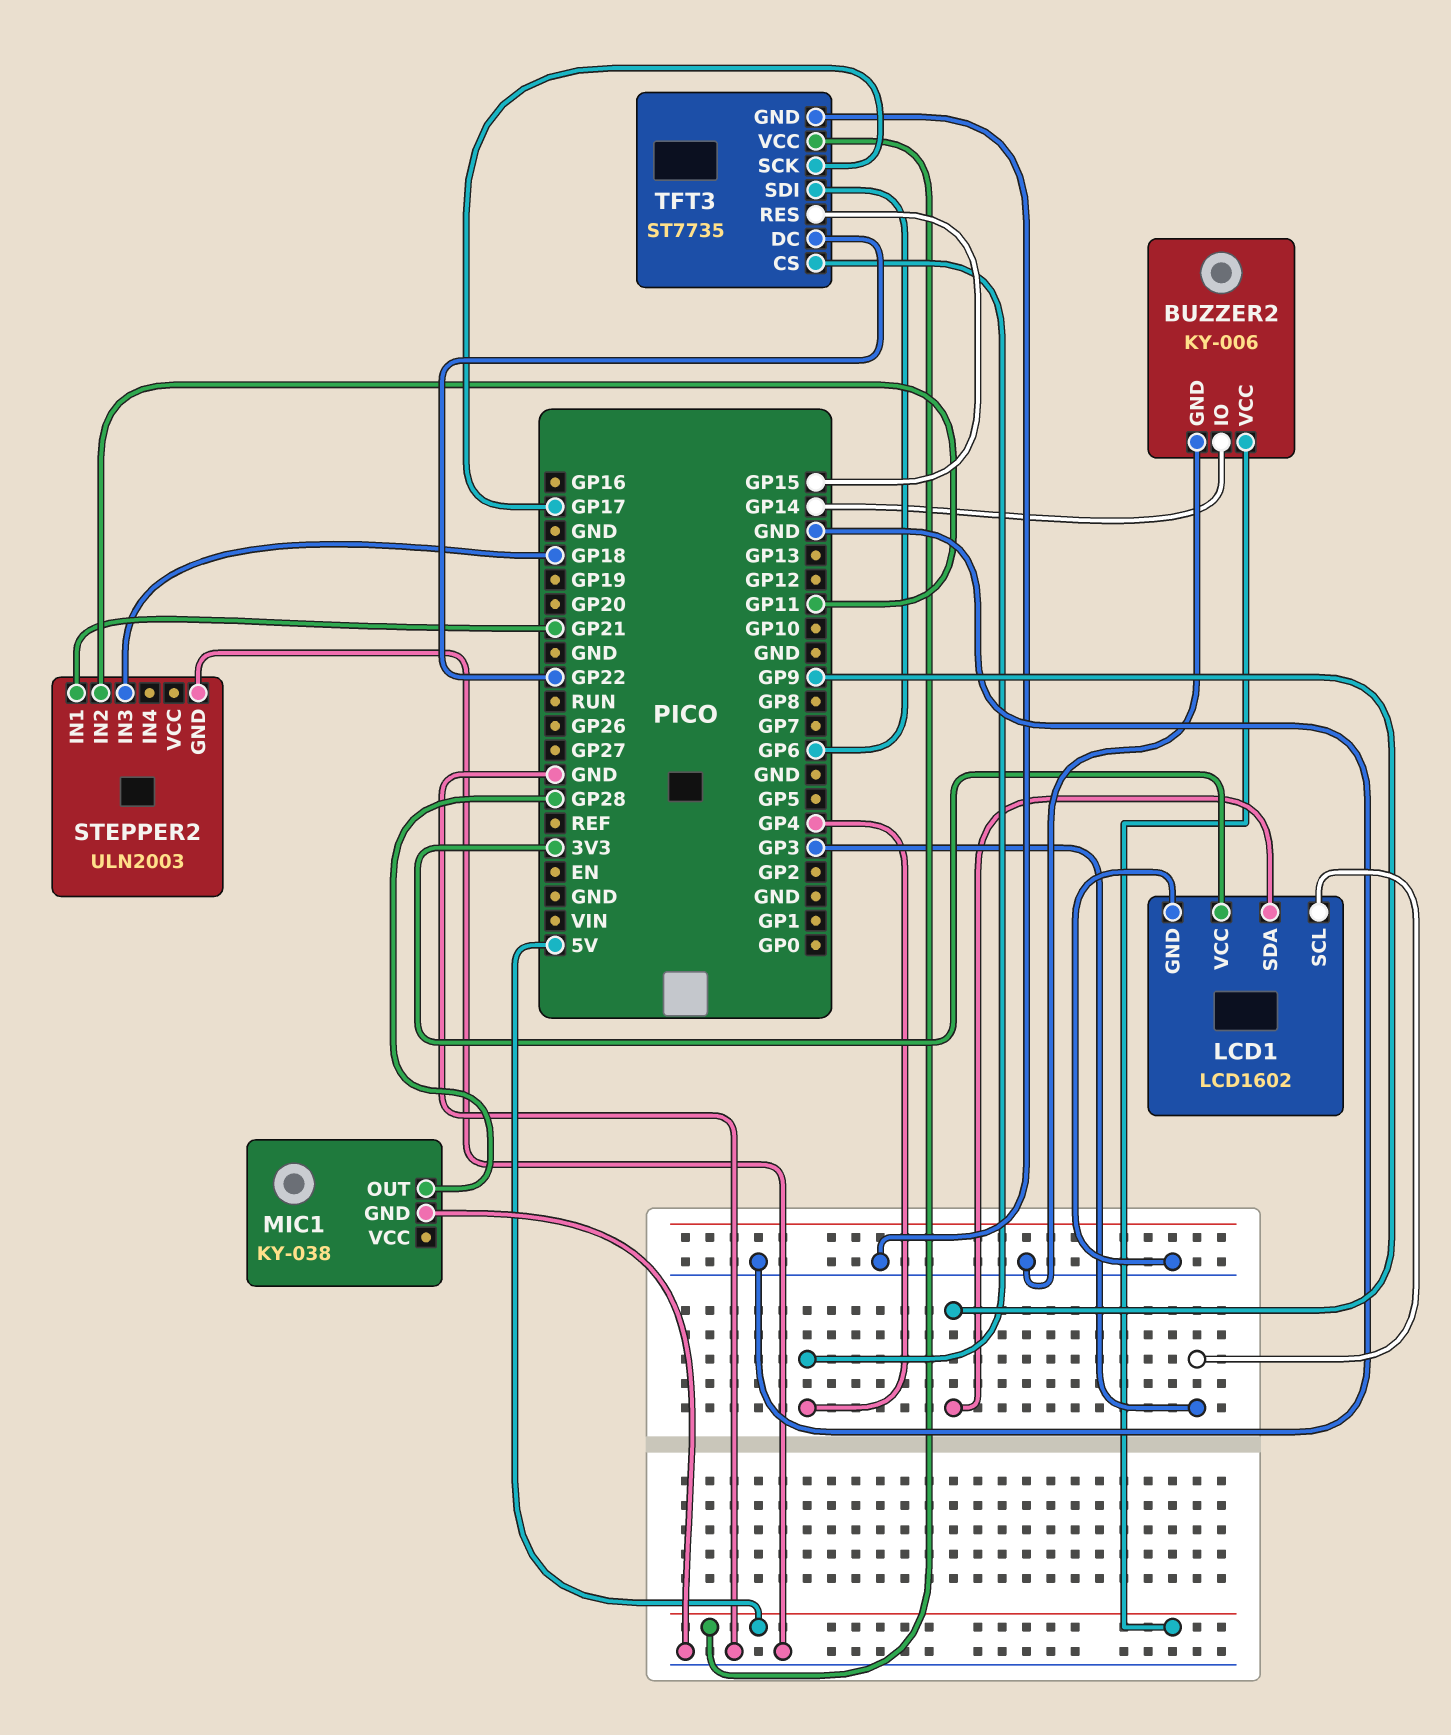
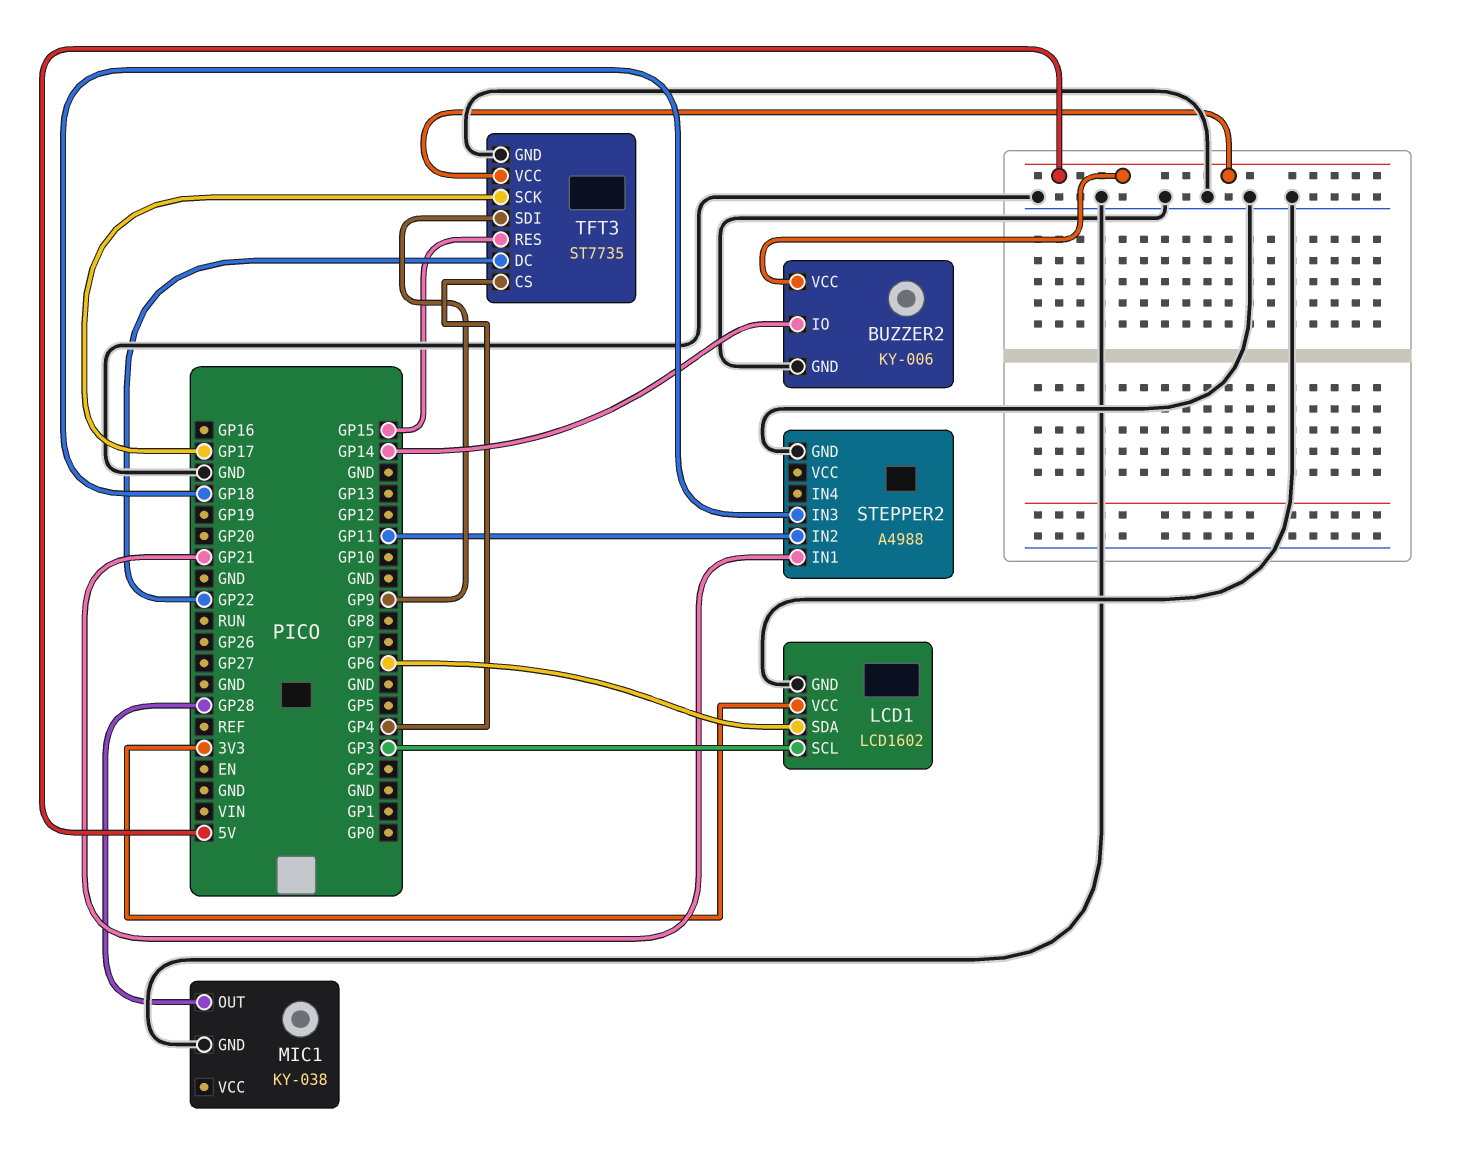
LCD1 pin SDA: GP9 -> GP6
STEPPER2: ULN2003 -> A4988
TFT3 pin SDI: GP6 -> GP9

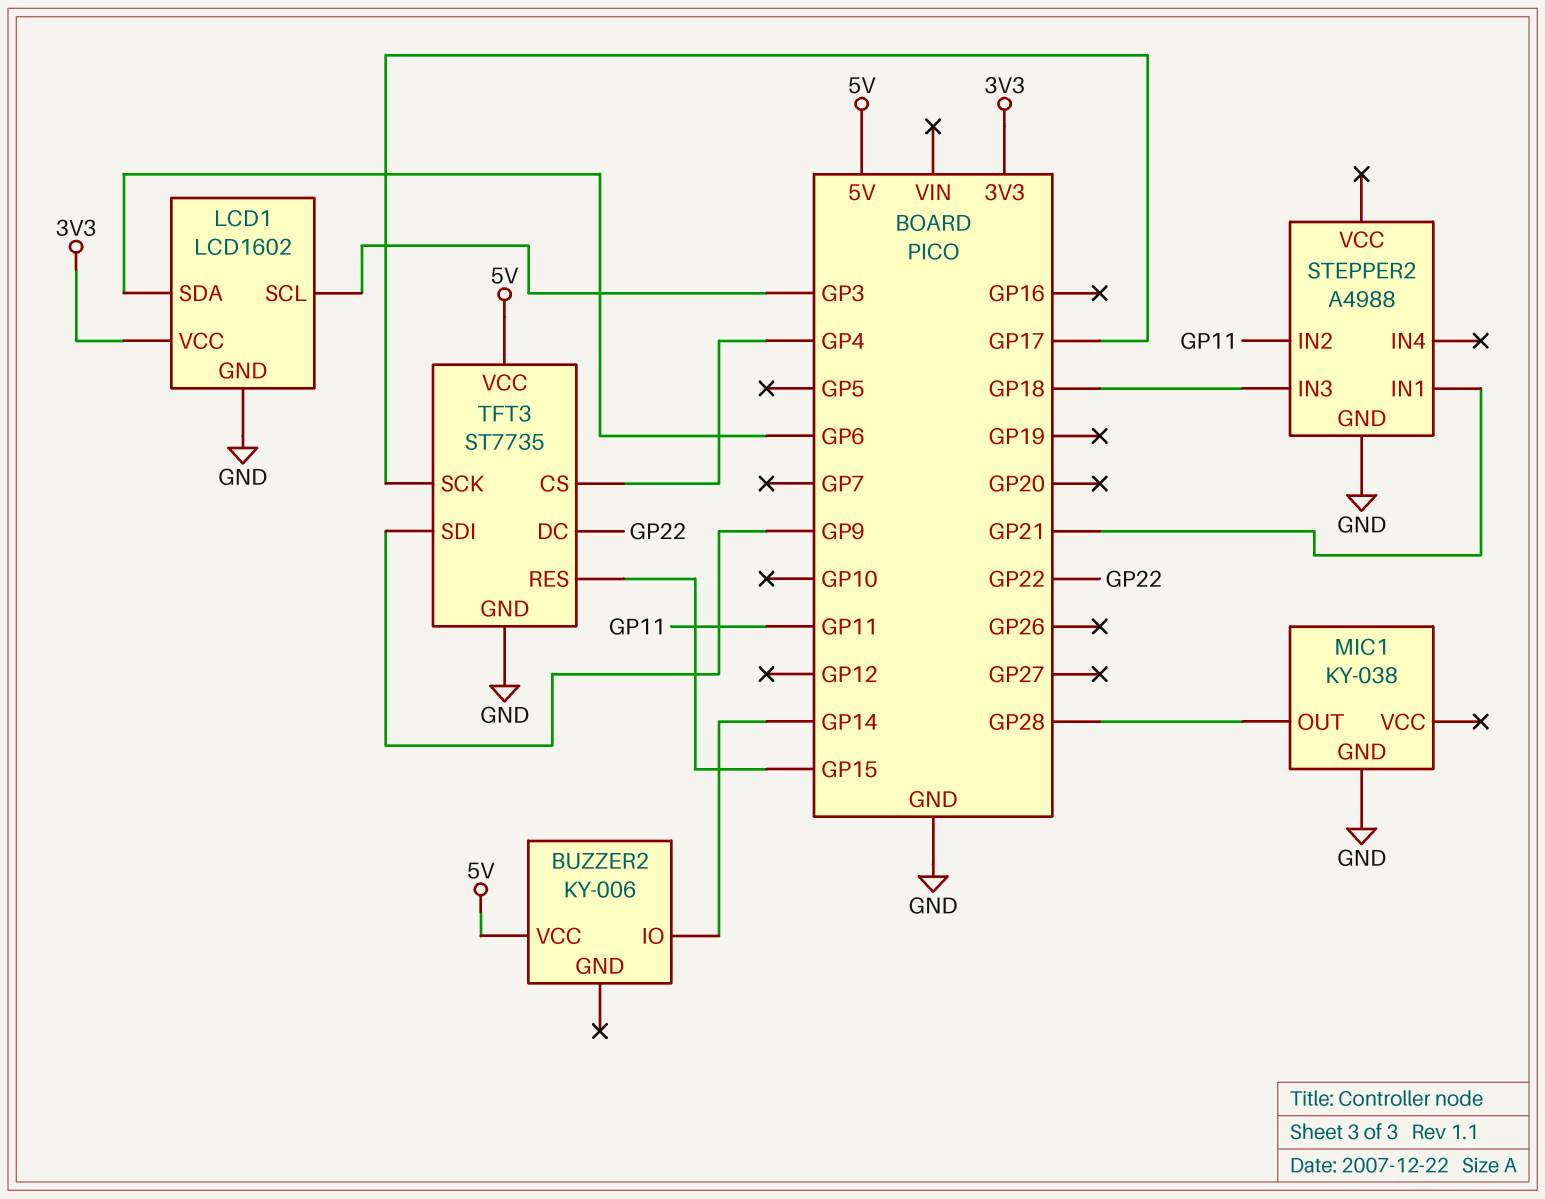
BUZZER2 pin GND: GND -> none

